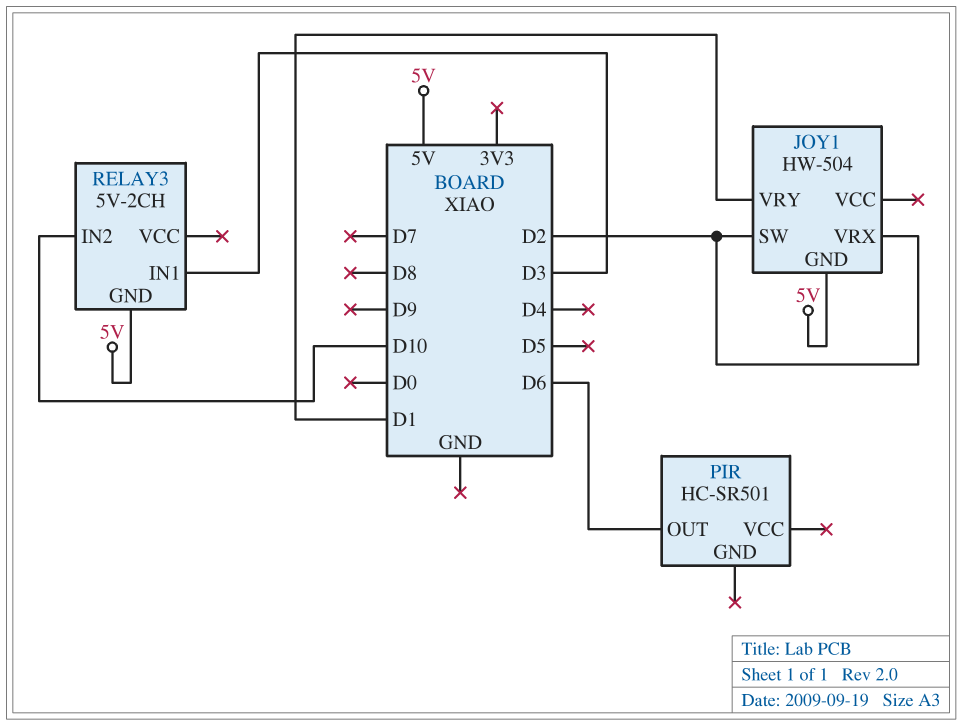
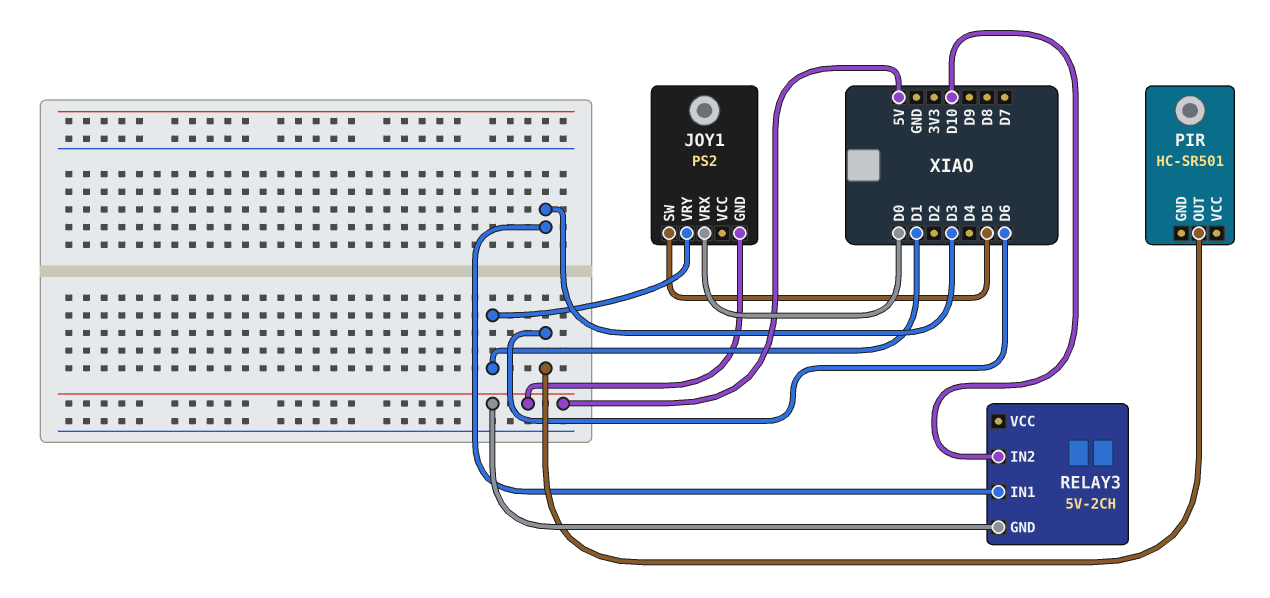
JOY1: HW-504 -> PS2
JOY1 pin SW: D2 -> D5
JOY1 pin VRX: D2 -> D0

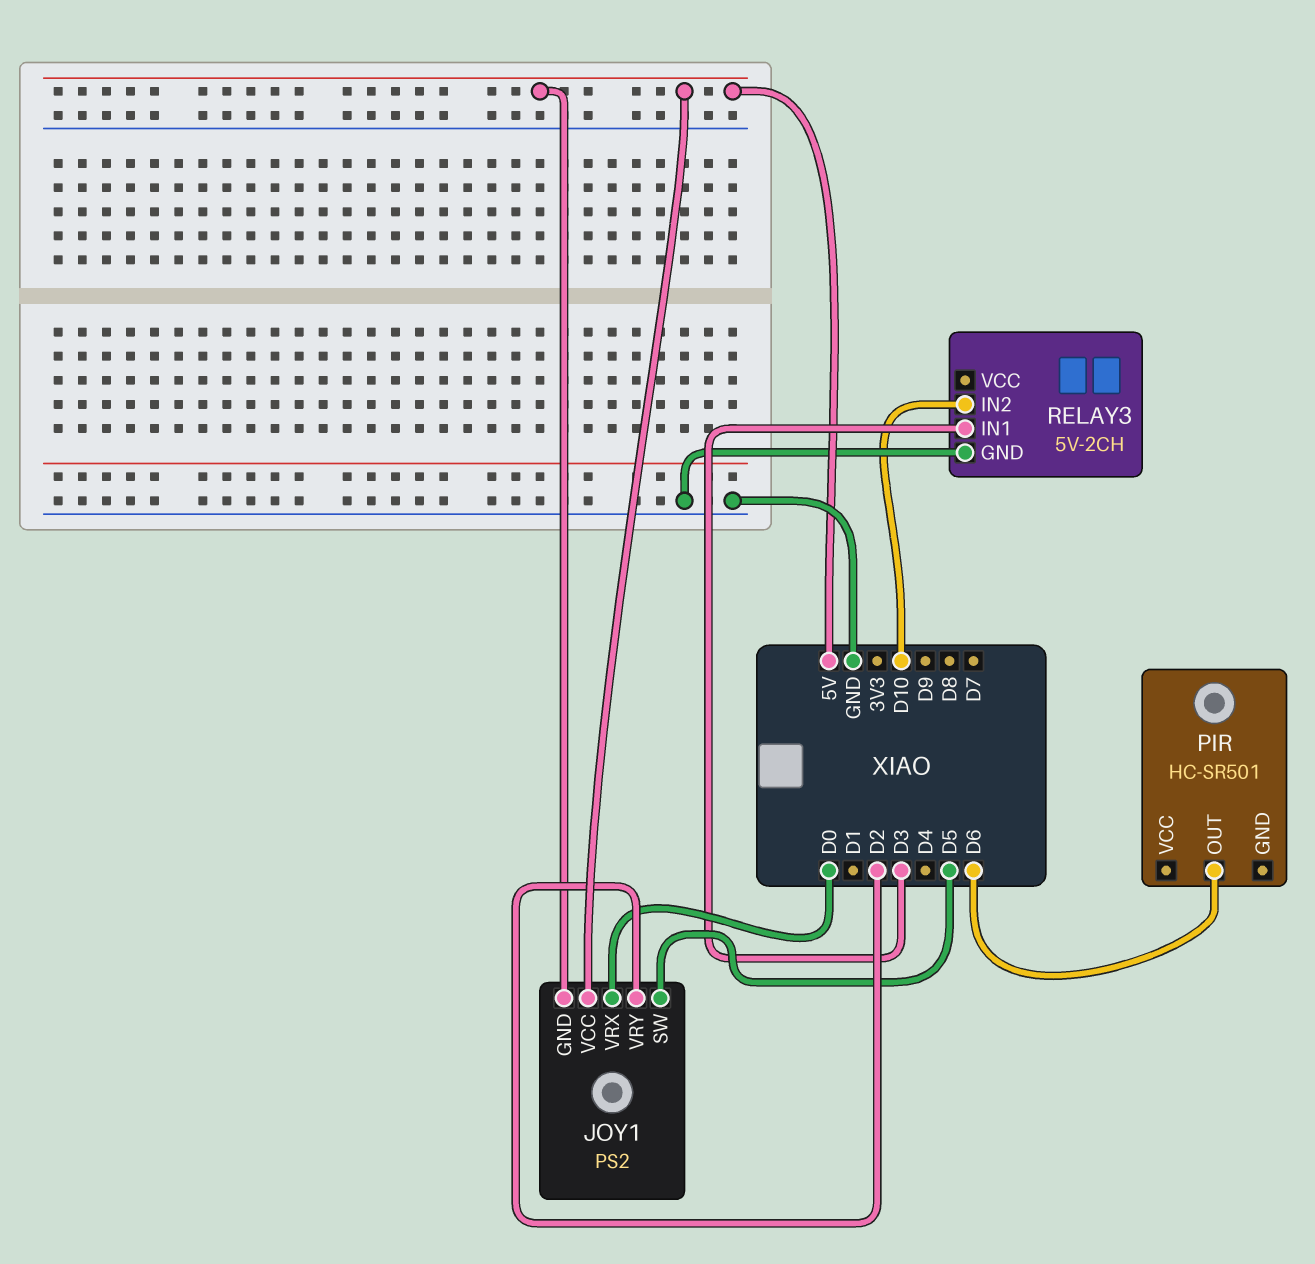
JOY1 pin VCC: none -> 5V
JOY1 pin VRY: D1 -> D2
RELAY3 pin GND: 5V -> GND

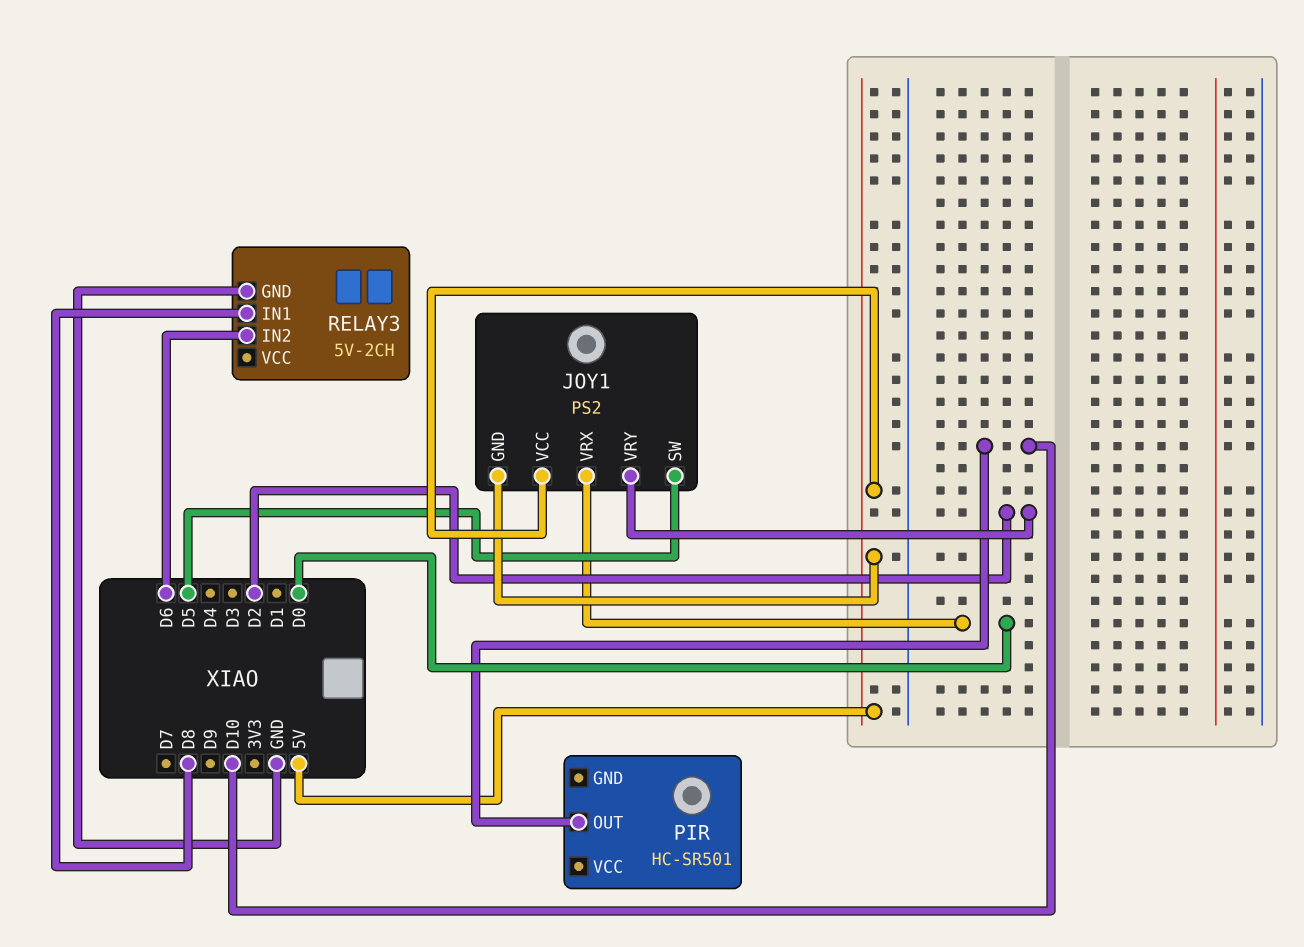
PIR pin OUT: D6 -> D10
RELAY3 pin IN1: D3 -> D8
RELAY3 pin IN2: D10 -> D6

